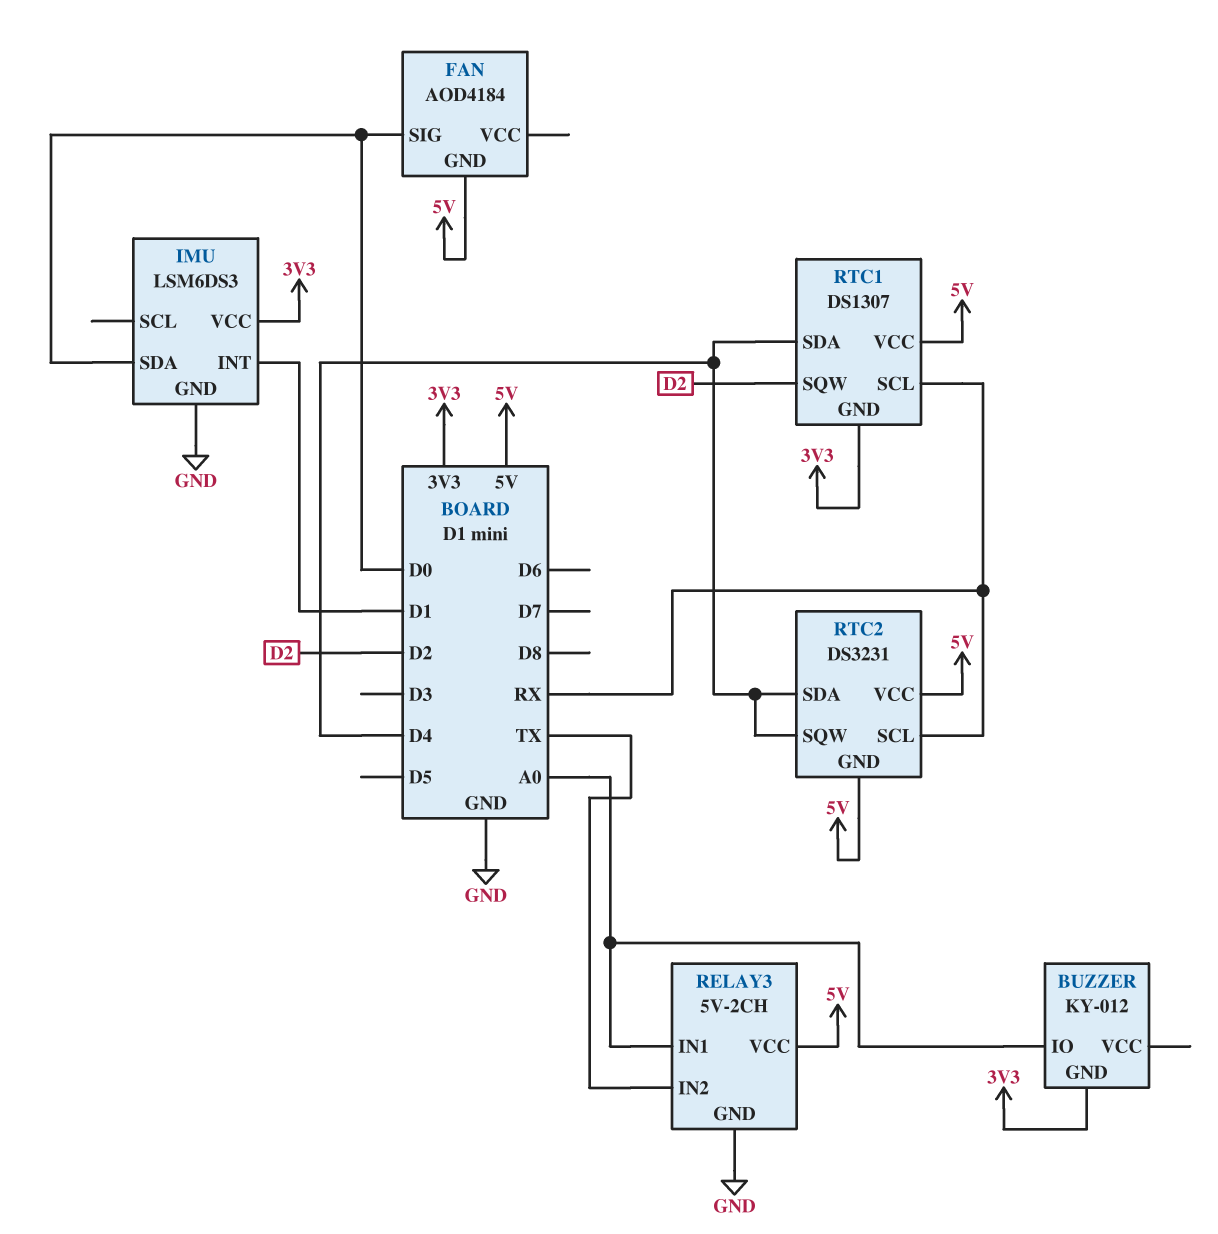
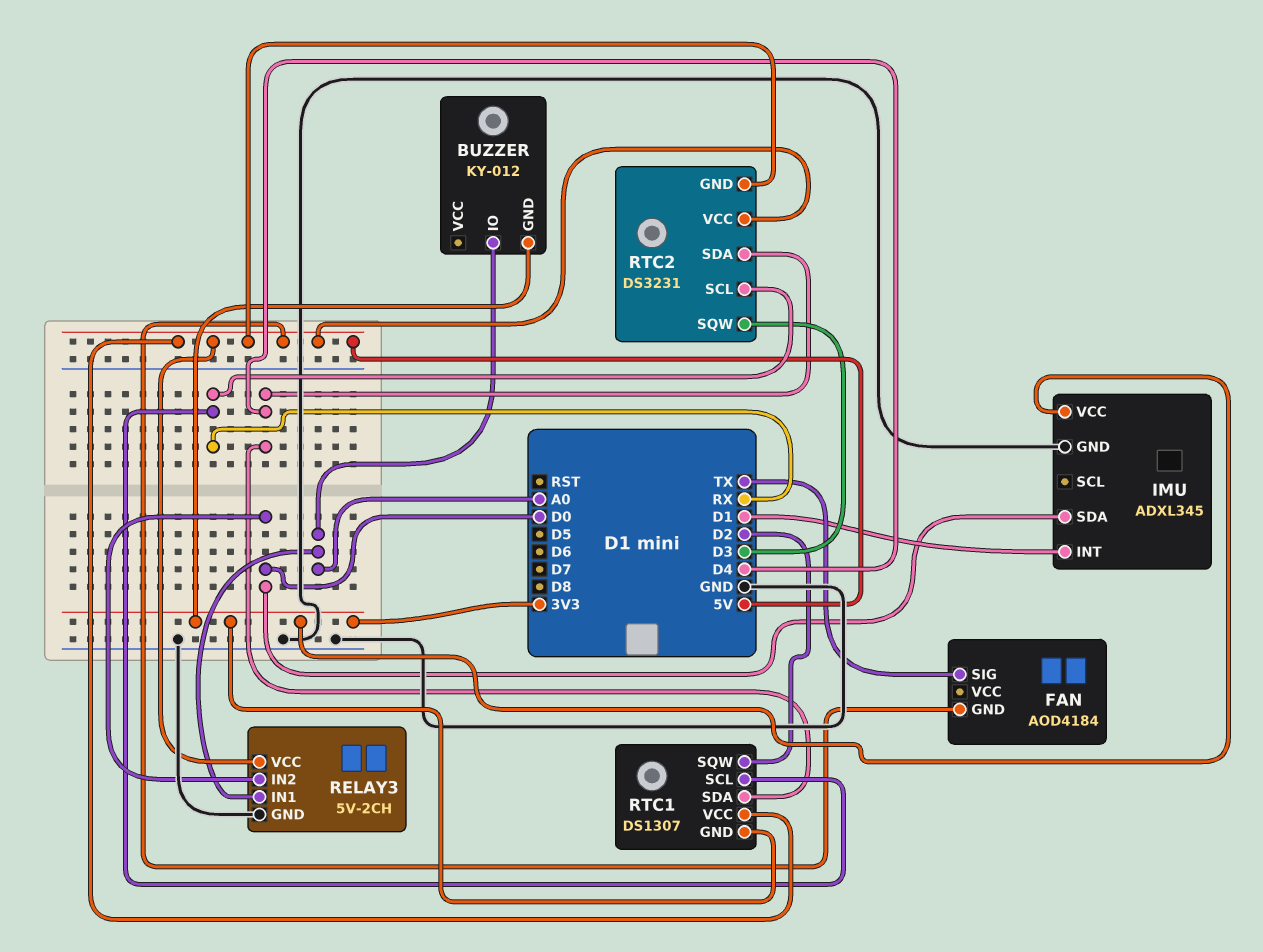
FAN pin SIG: D0 -> TX
IMU: LSM6DS3 -> ADXL345
RELAY3 pin IN2: TX -> D0
RTC2 pin SQW: D4 -> D3

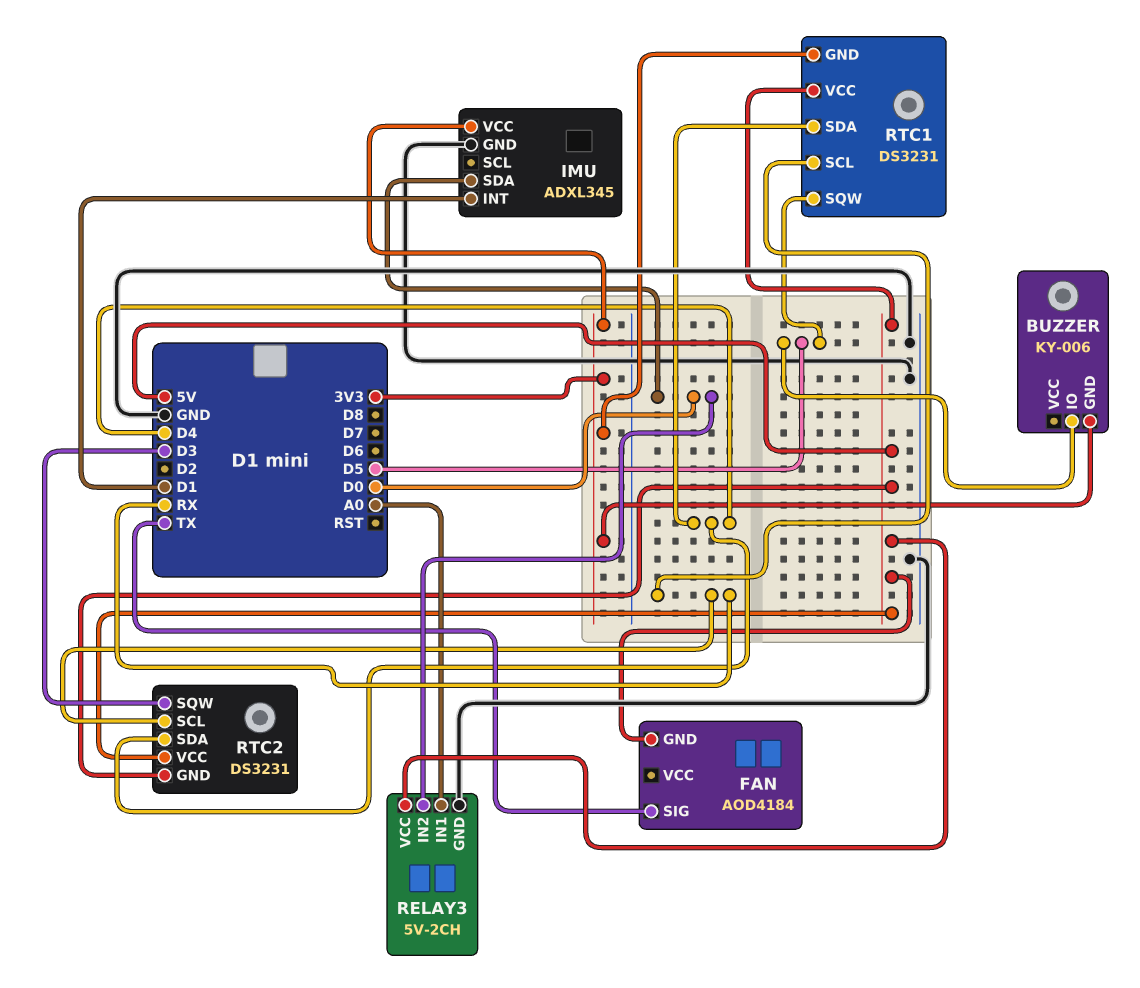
BUZZER: KY-012 -> KY-006
BUZZER pin IO: A0 -> D5
RTC1: DS1307 -> DS3231
RTC1 pin SQW: D2 -> D5

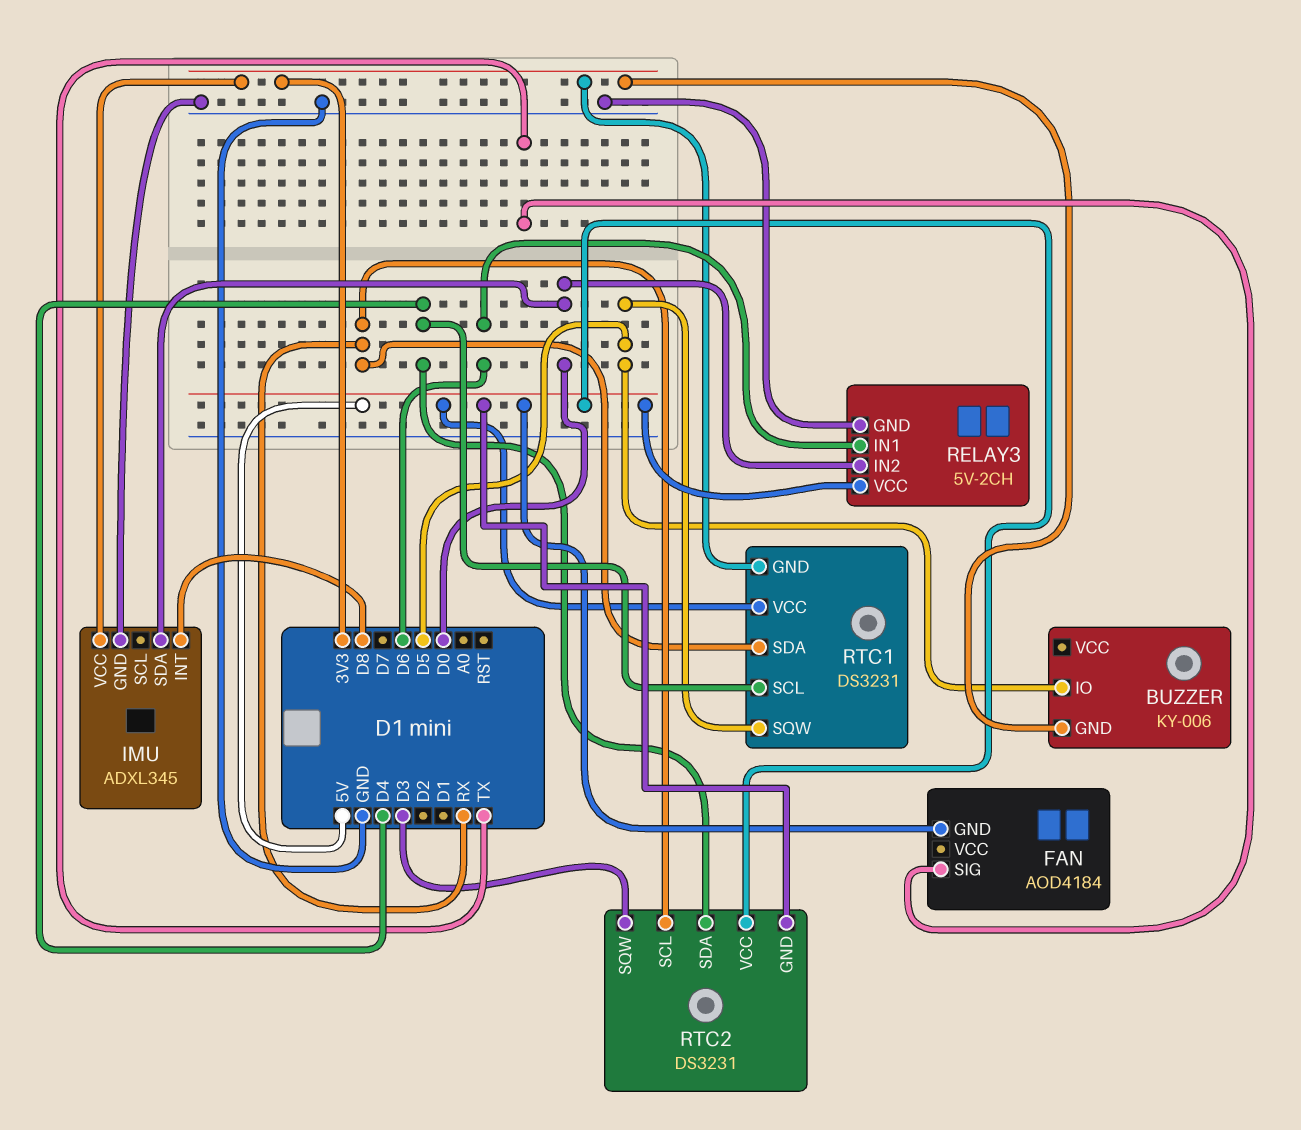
IMU pin INT: D1 -> D8
RELAY3 pin IN1: A0 -> D6
RTC1 pin SCL: RX -> D4
RTC1 pin SDA: D4 -> RX

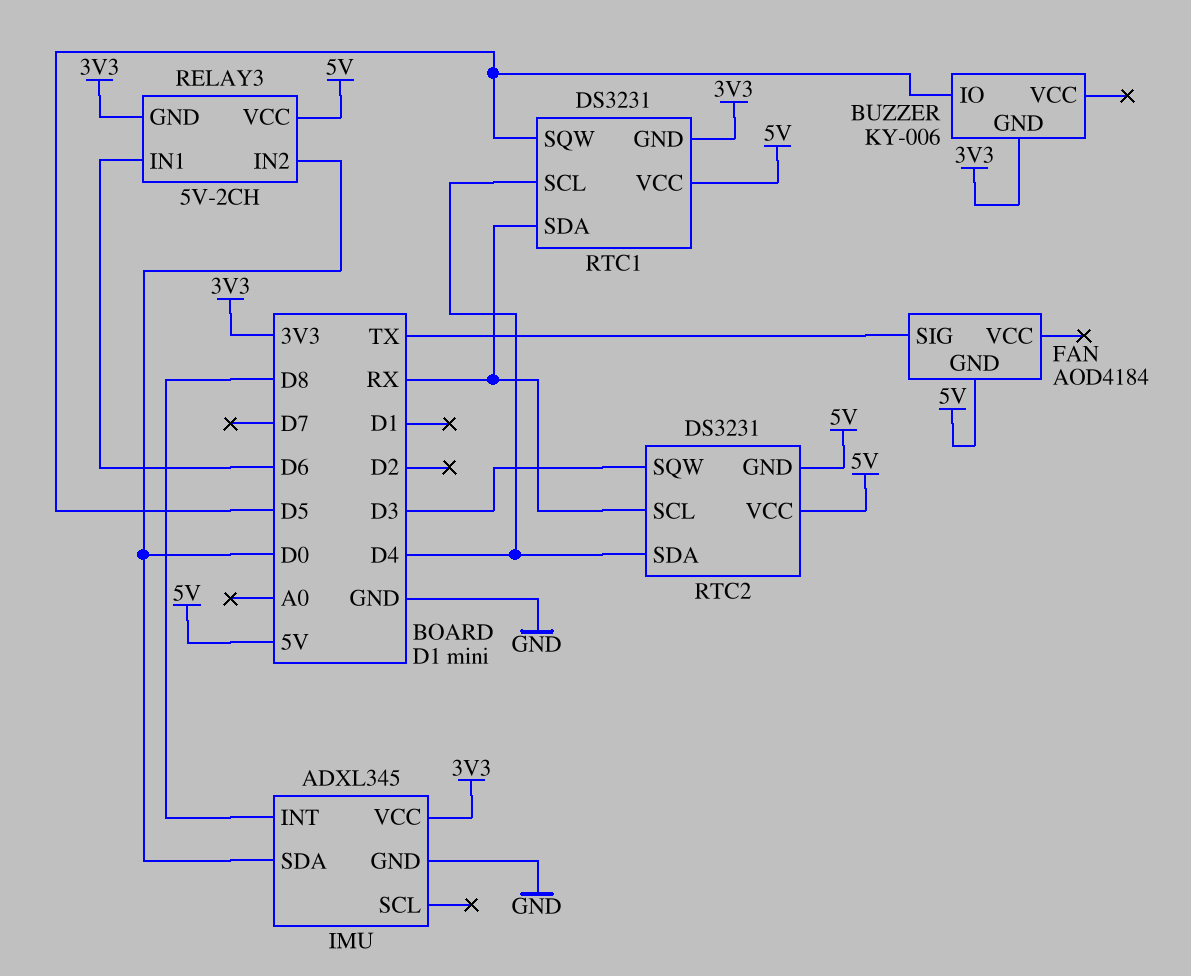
RELAY3 pin GND: GND -> 3V3

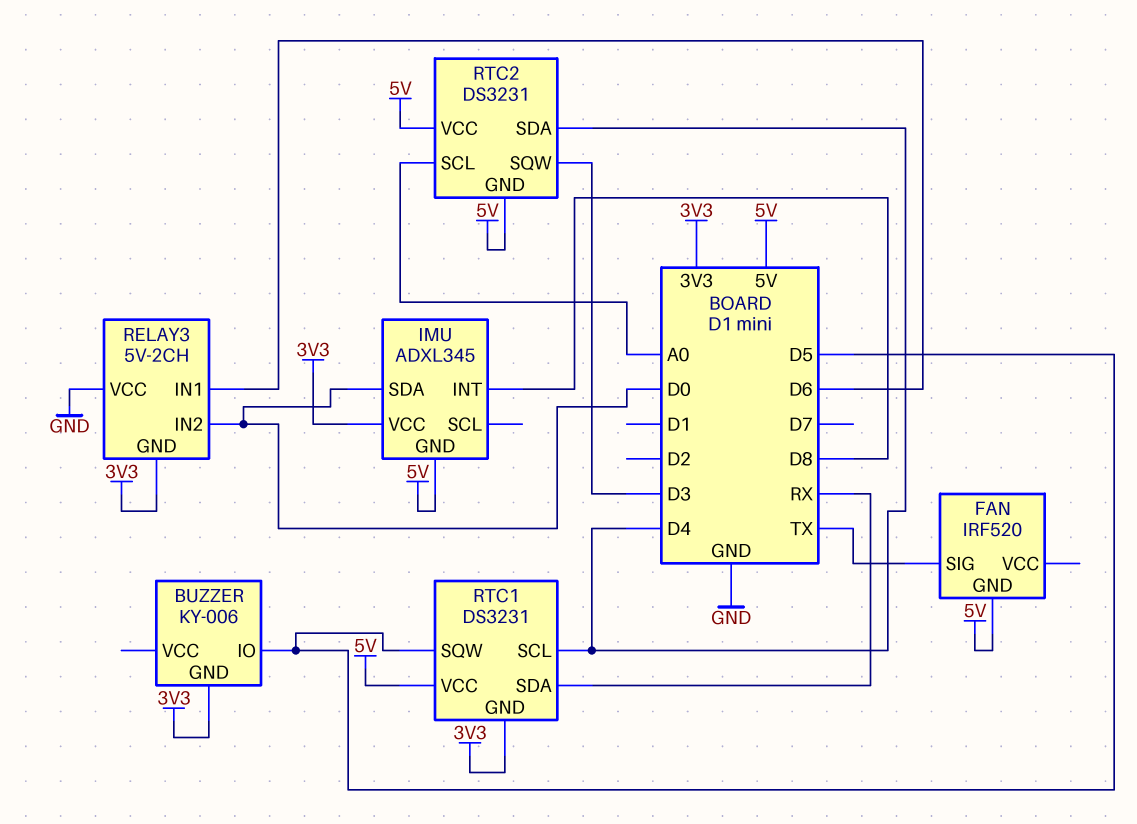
FAN: AOD4184 -> IRF520
IMU pin GND: GND -> 5V
RELAY3 pin VCC: 5V -> GND
RTC2 pin SCL: RX -> A0

